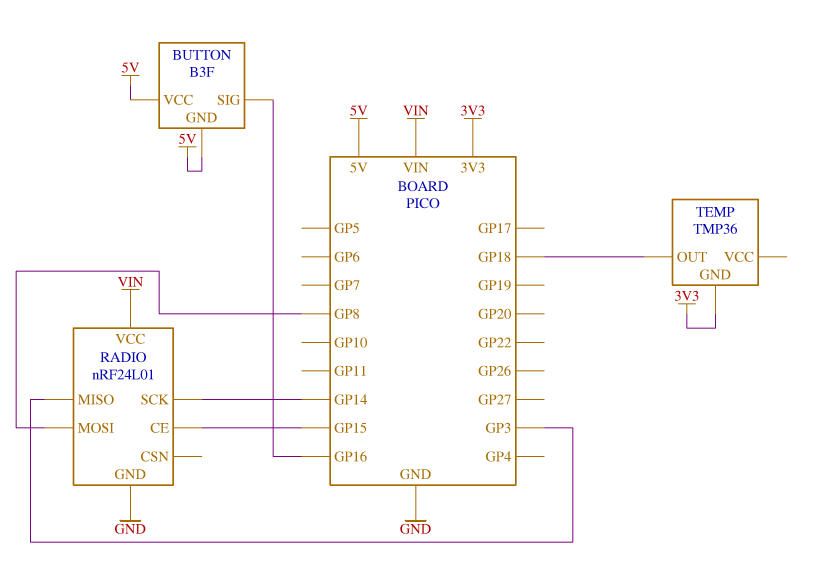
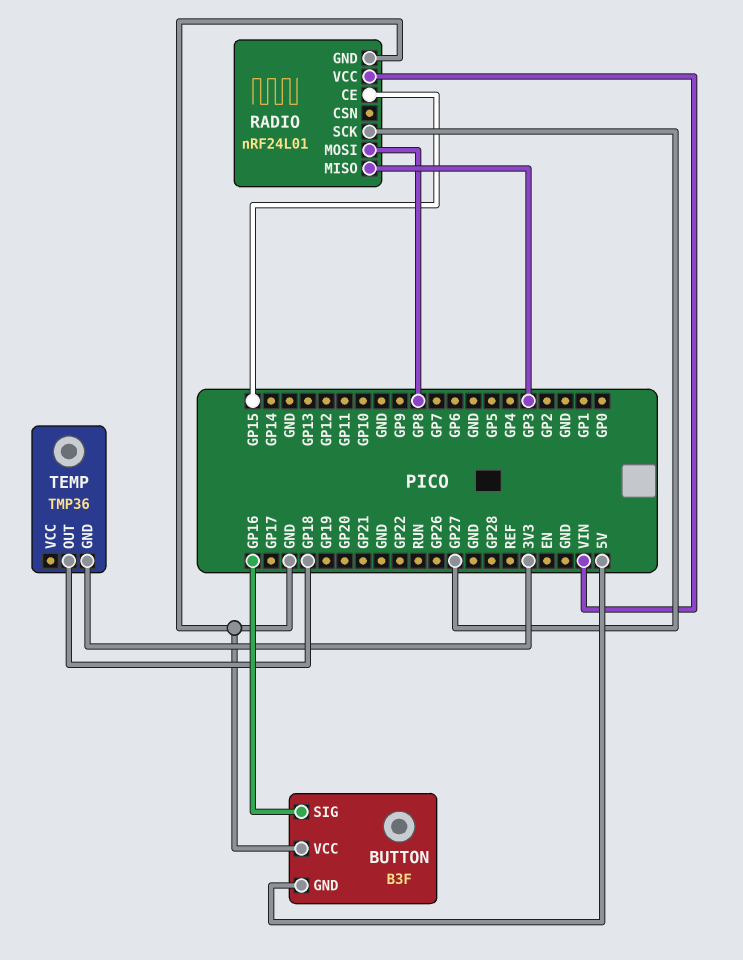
BUTTON pin VCC: 5V -> GND
RADIO pin SCK: GP14 -> GP27

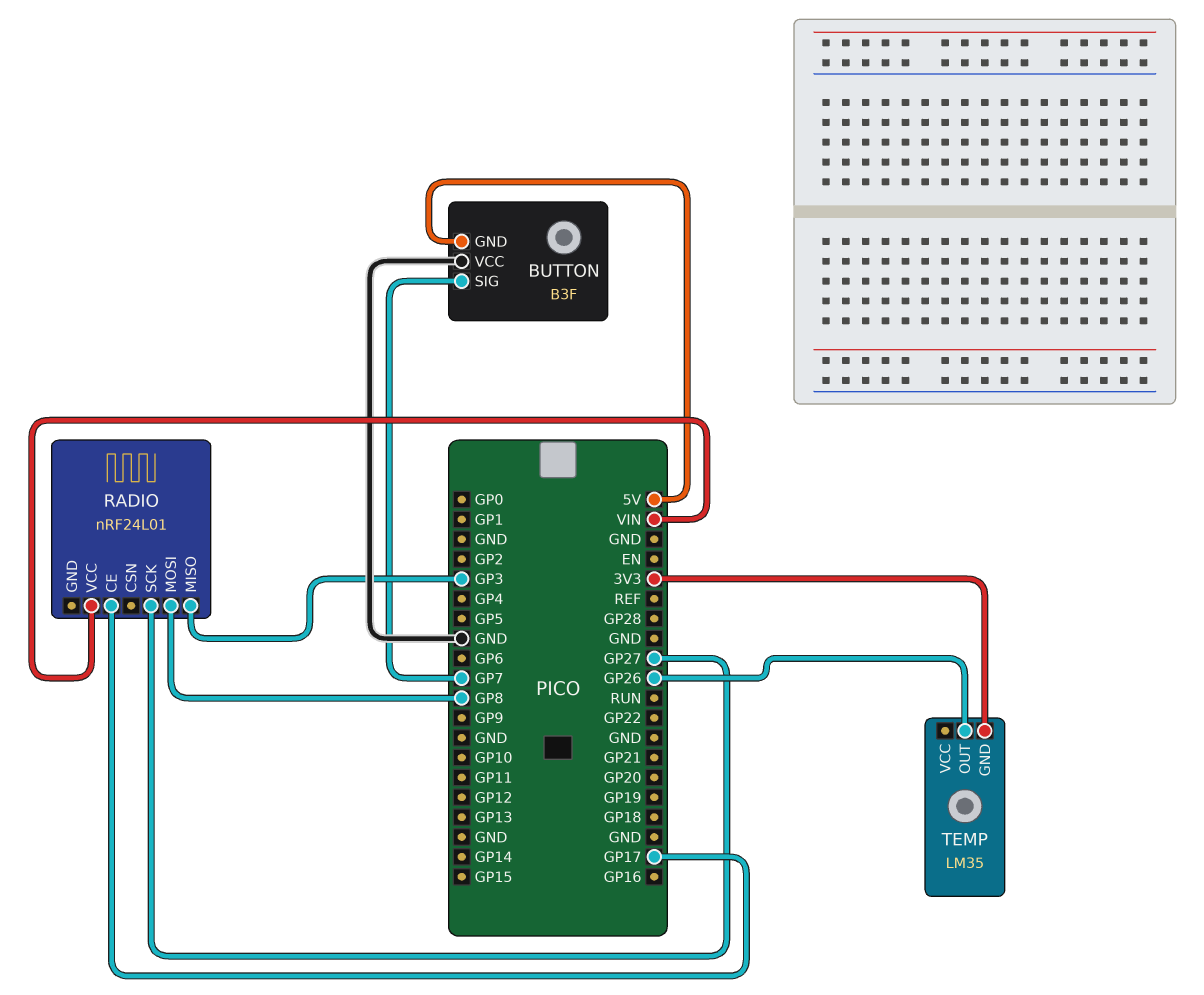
BUTTON pin SIG: GP16 -> GP7
RADIO pin CE: GP15 -> GP17
RADIO pin GND: GND -> none
TEMP: TMP36 -> LM35
TEMP pin OUT: GP18 -> GP26

